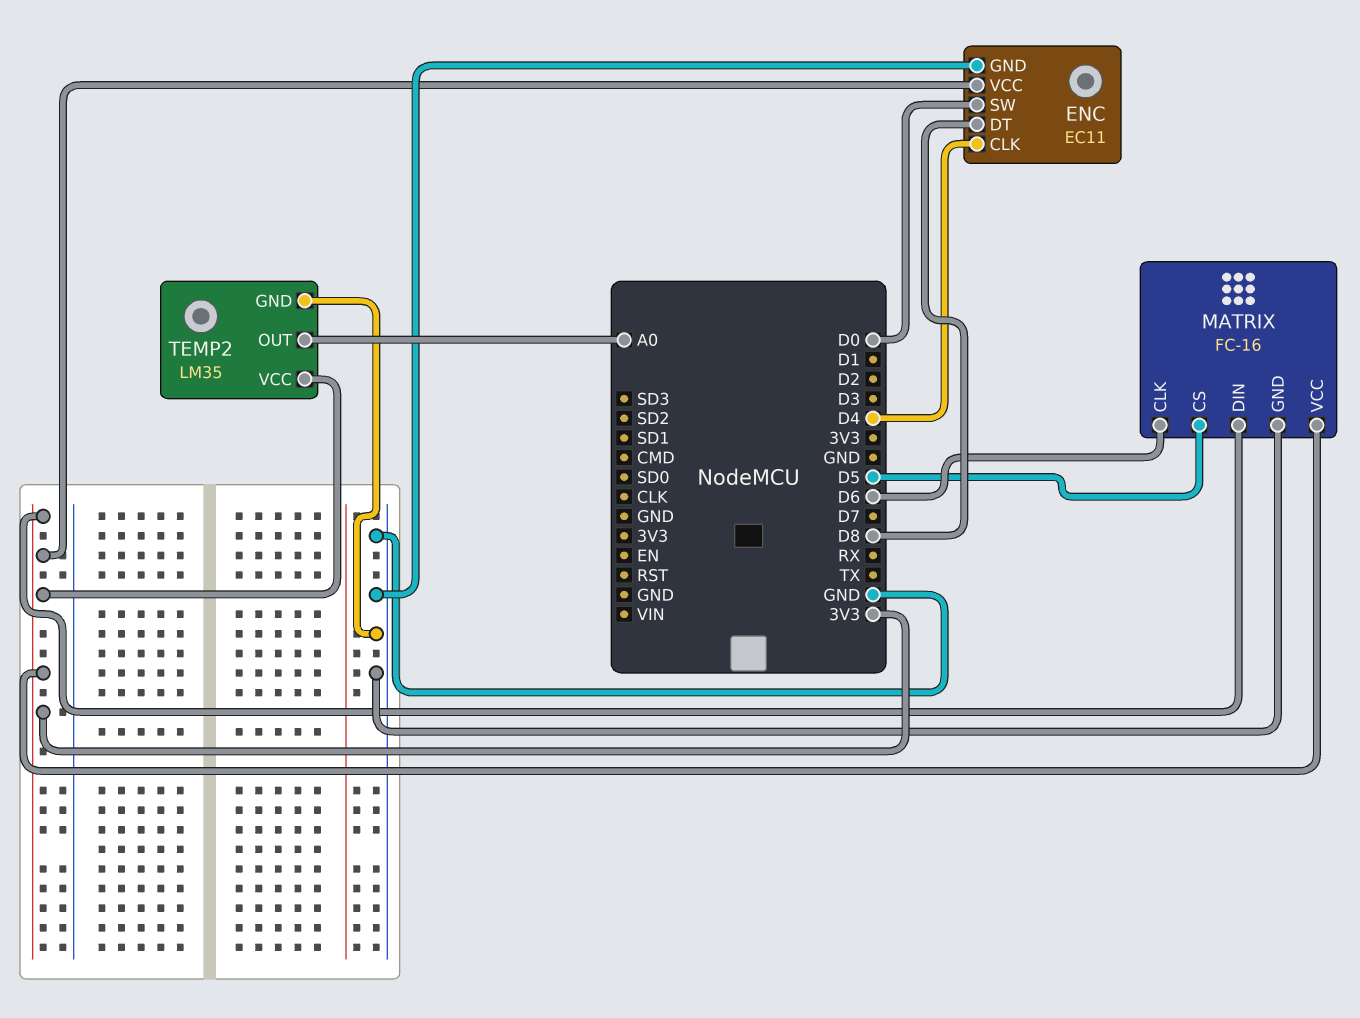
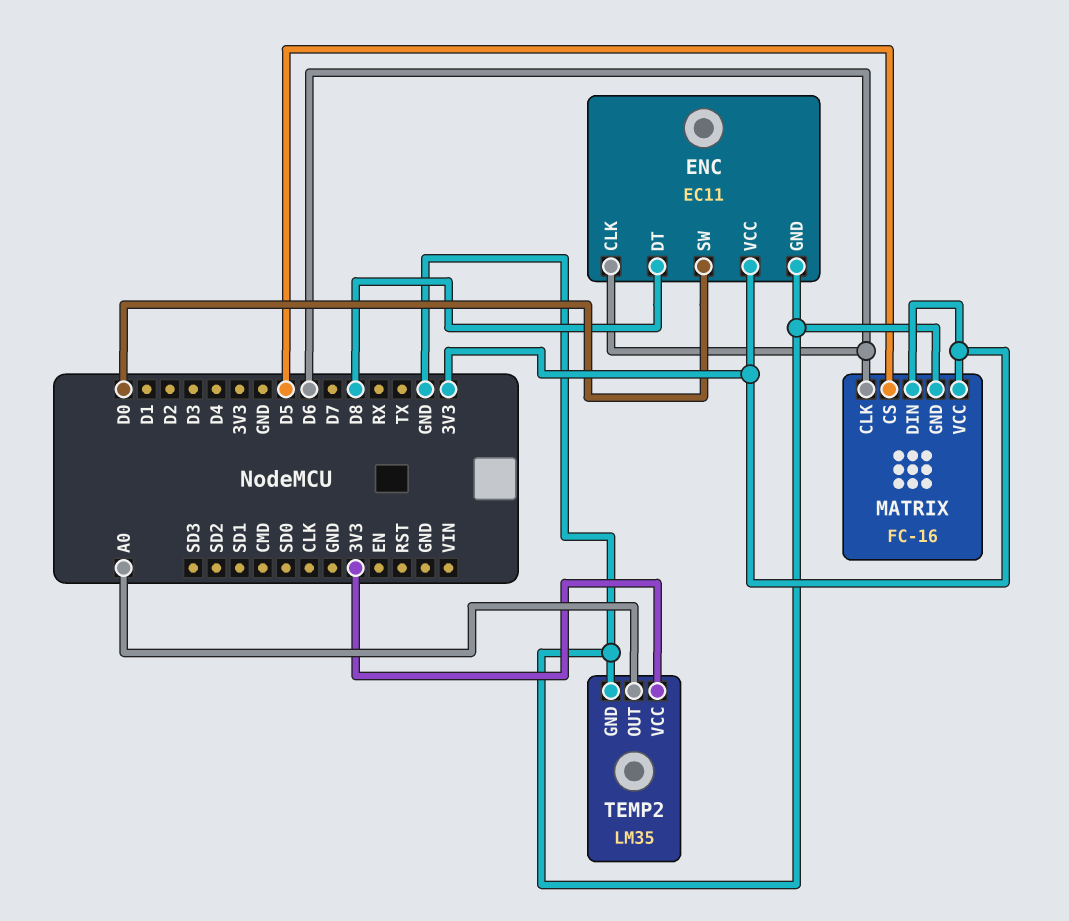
ENC pin CLK: D4 -> D6

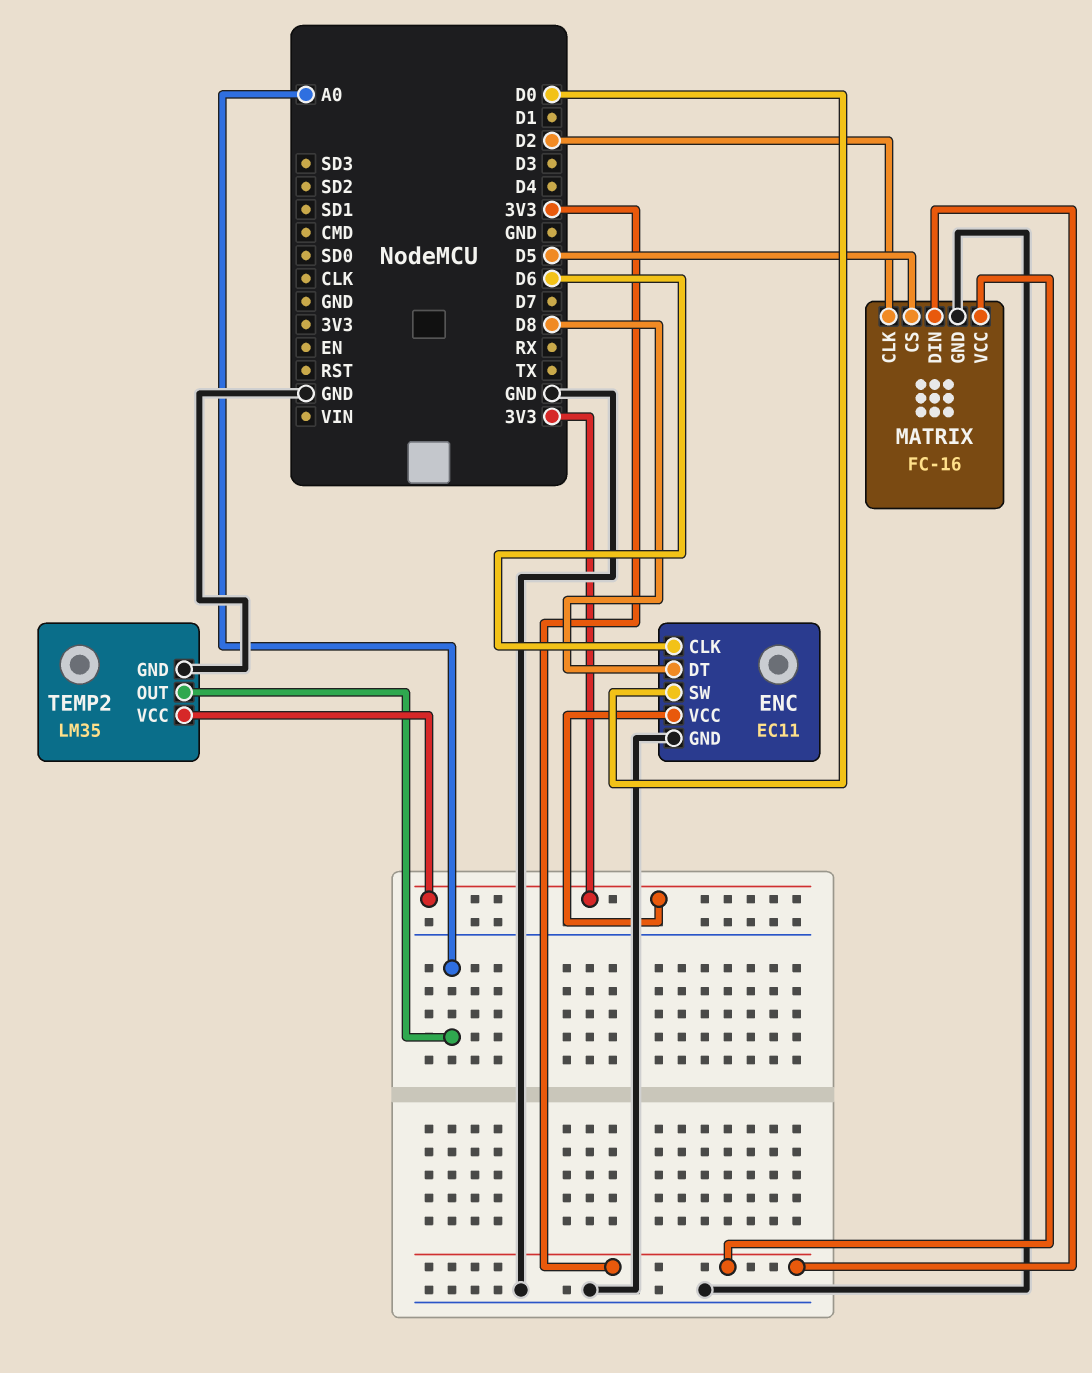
MATRIX pin CLK: D6 -> D2

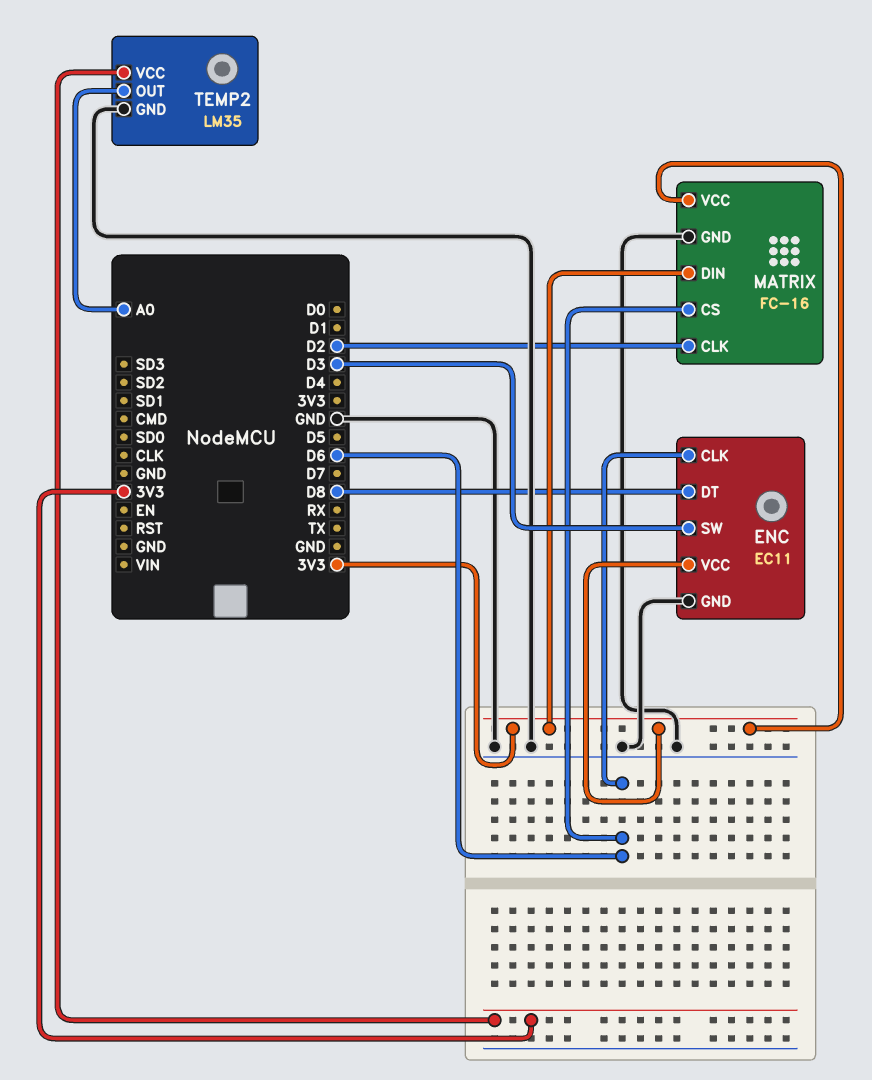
ENC pin SW: D0 -> D3
MATRIX pin CS: D5 -> D6

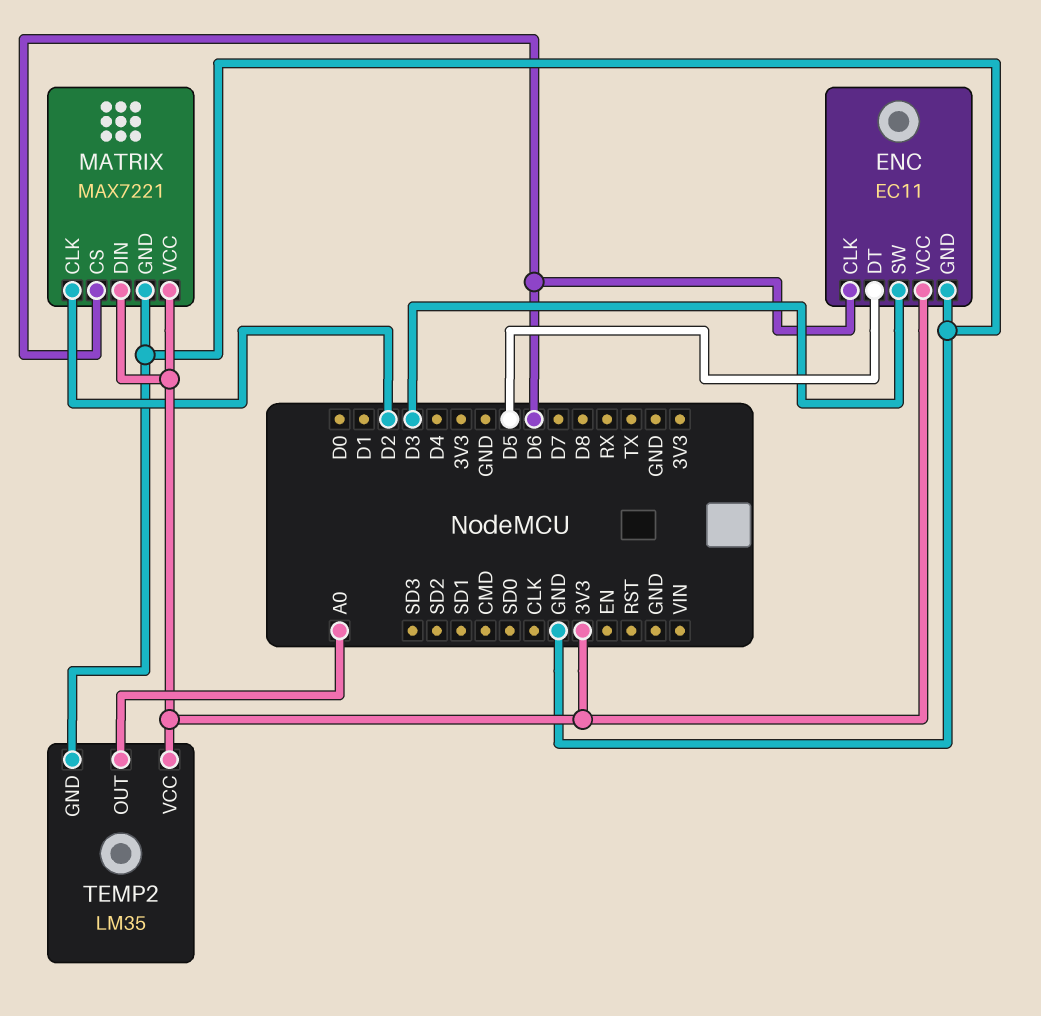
ENC pin DT: D8 -> D5
MATRIX: FC-16 -> MAX7221

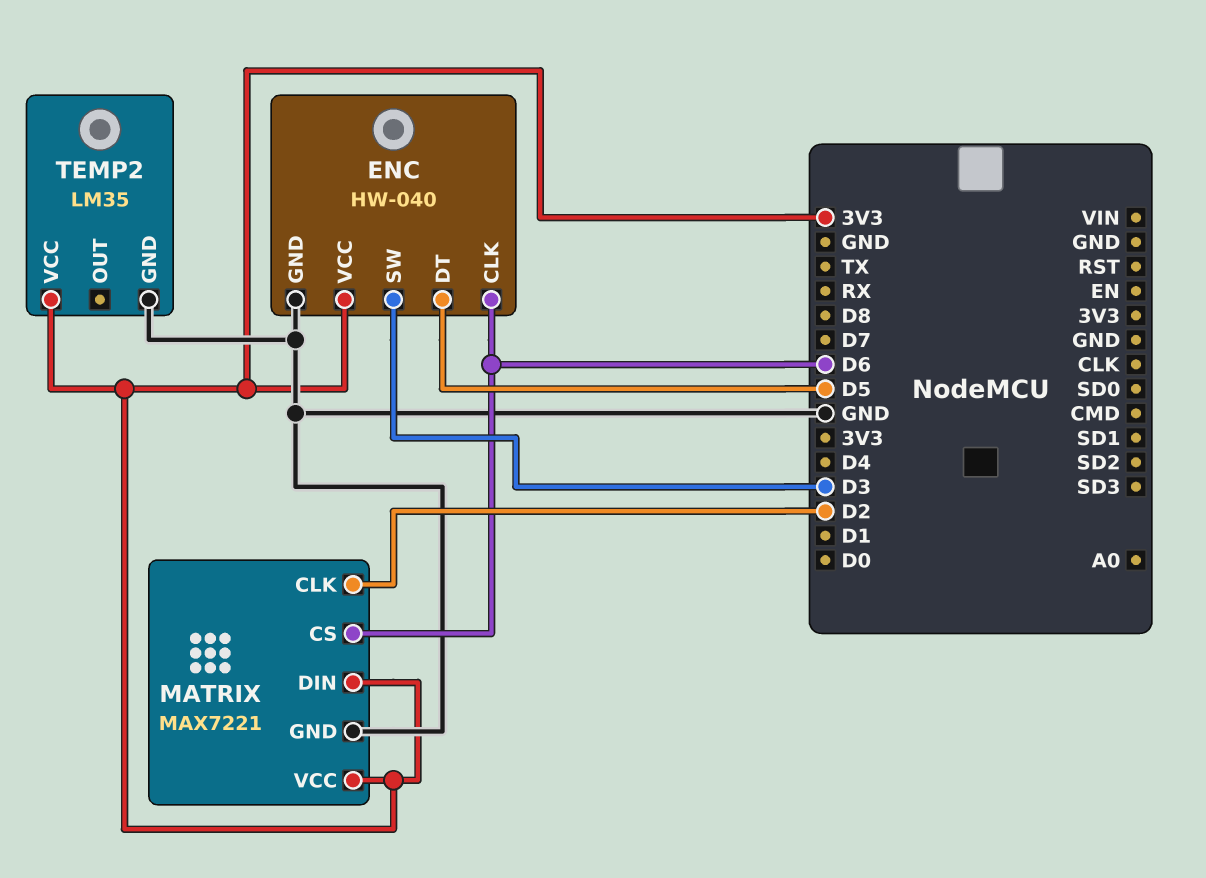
ENC: EC11 -> HW-040
TEMP2 pin OUT: A0 -> none

